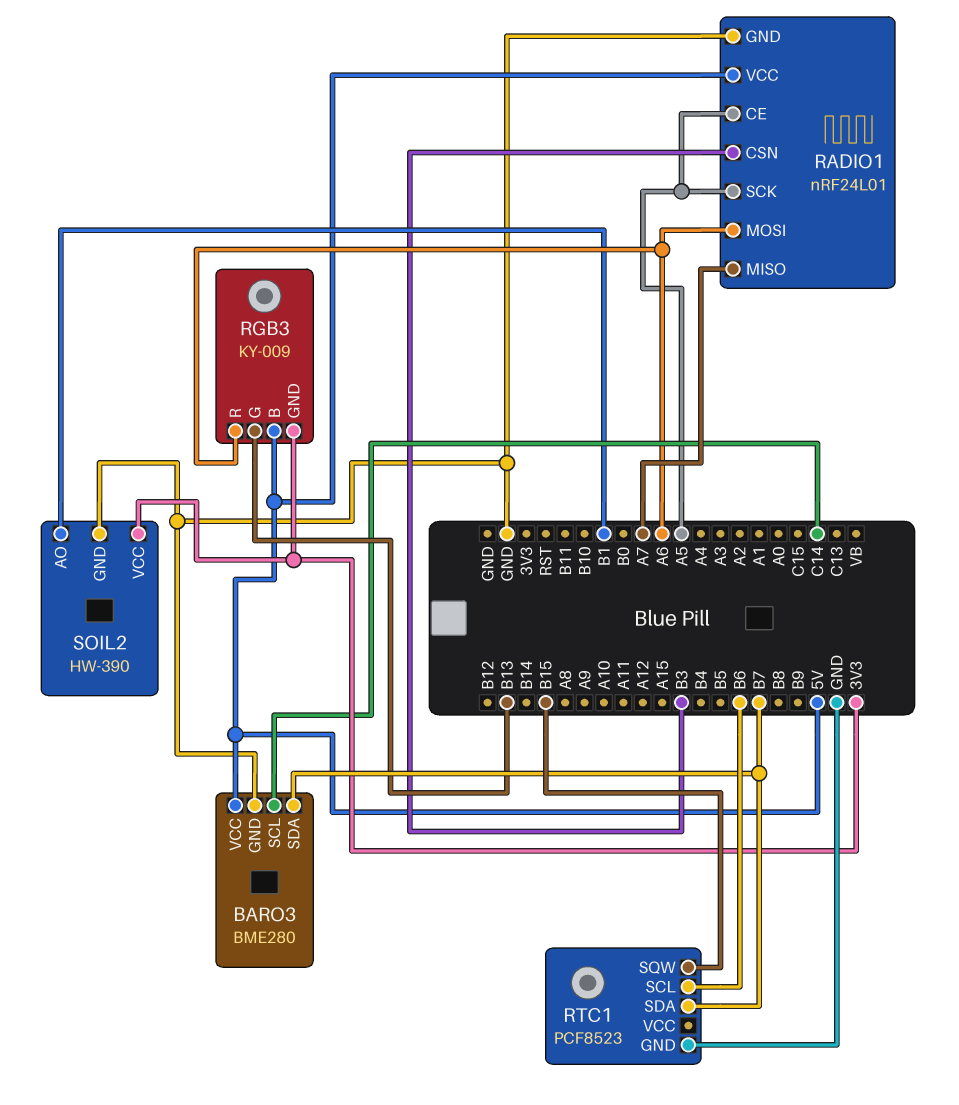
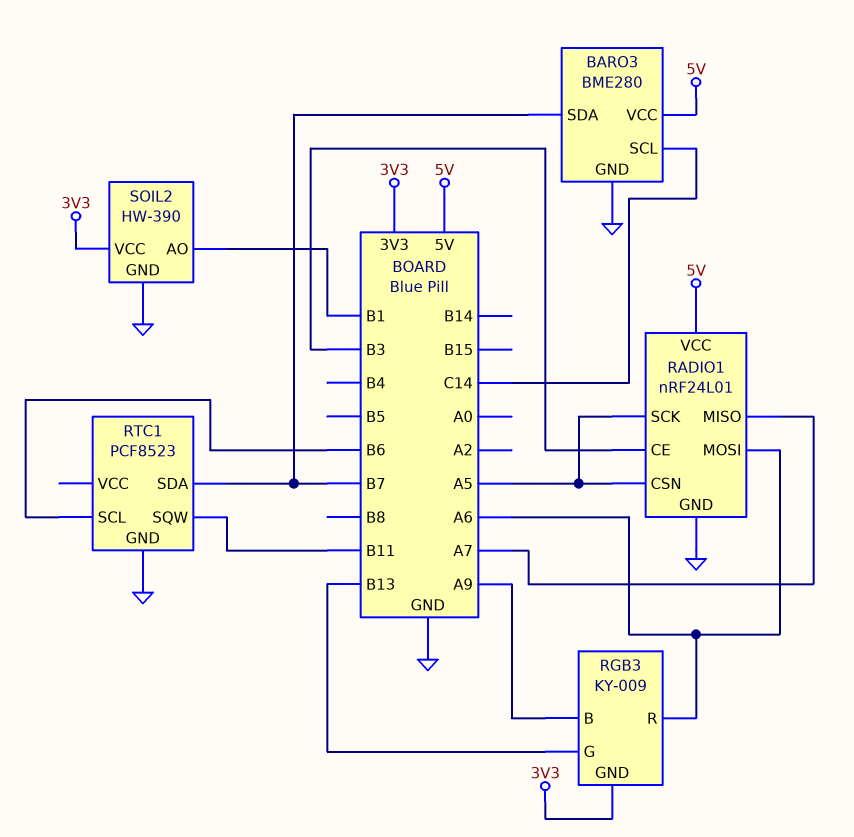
RADIO1 pin CE: A5 -> B3
RADIO1 pin CSN: B3 -> A5
RGB3 pin B: 5V -> A9
RTC1 pin SQW: B15 -> B11

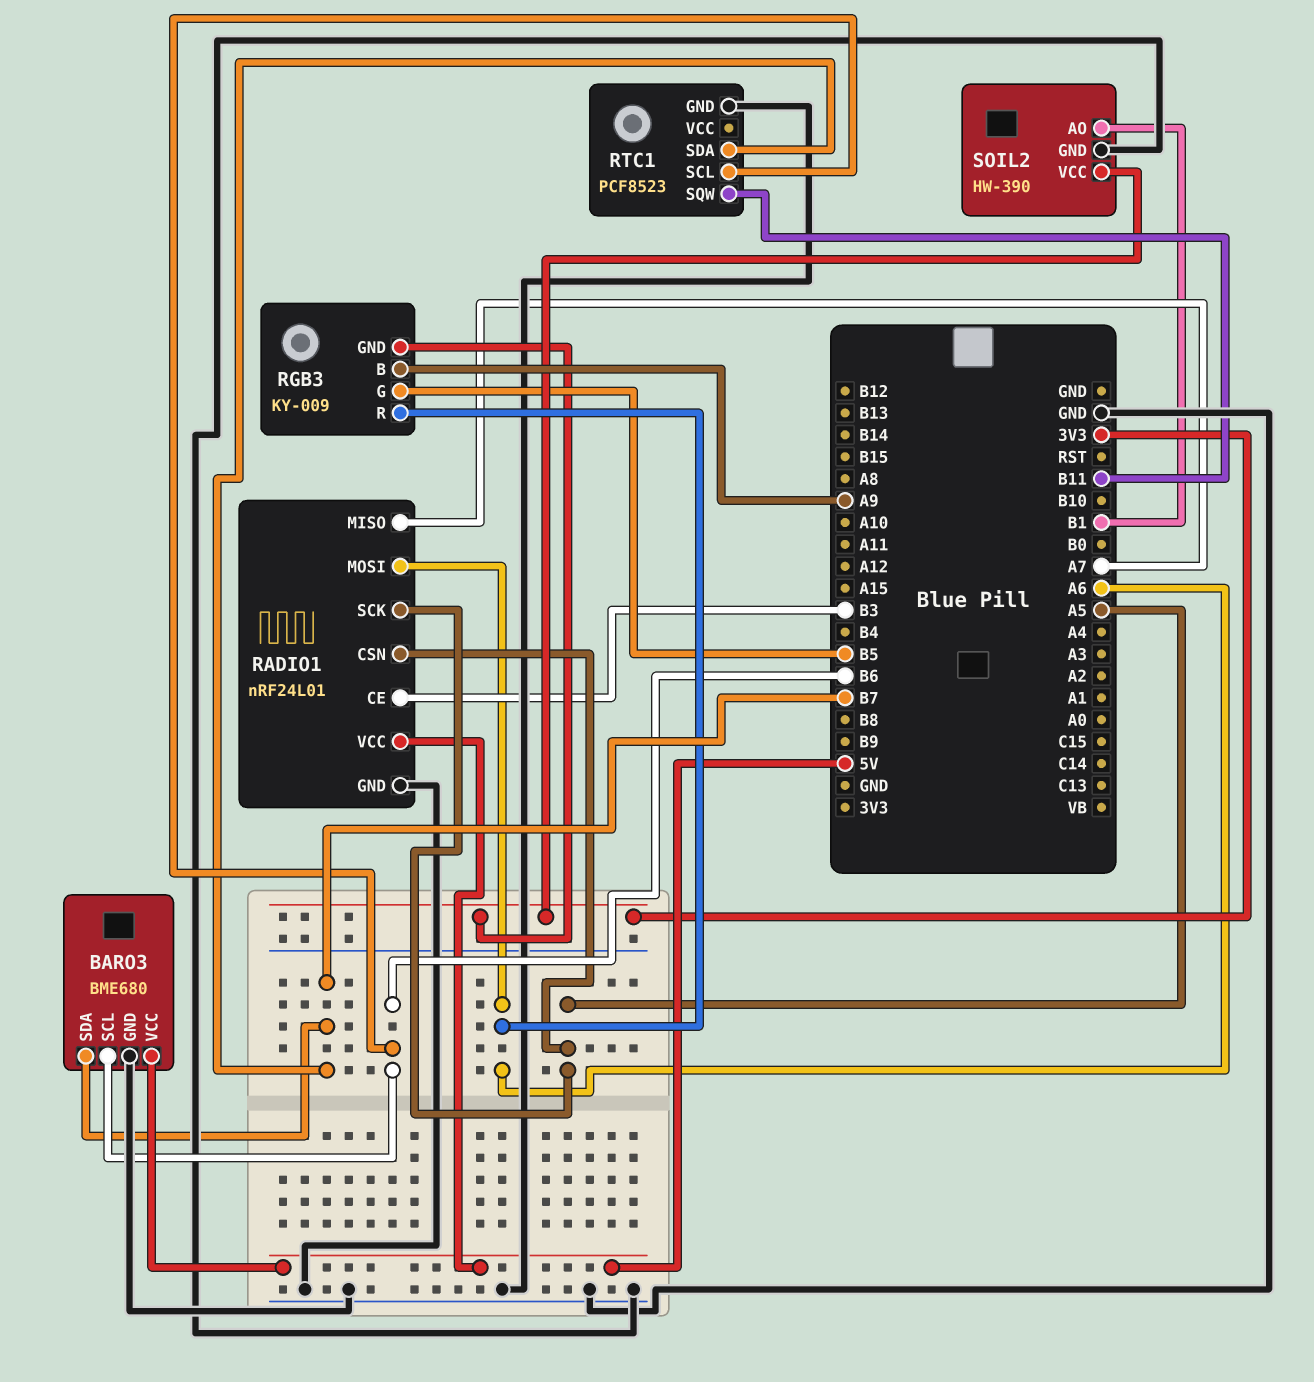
BARO3: BME280 -> BME680
BARO3 pin SCL: C14 -> B6
RGB3 pin G: B13 -> B5

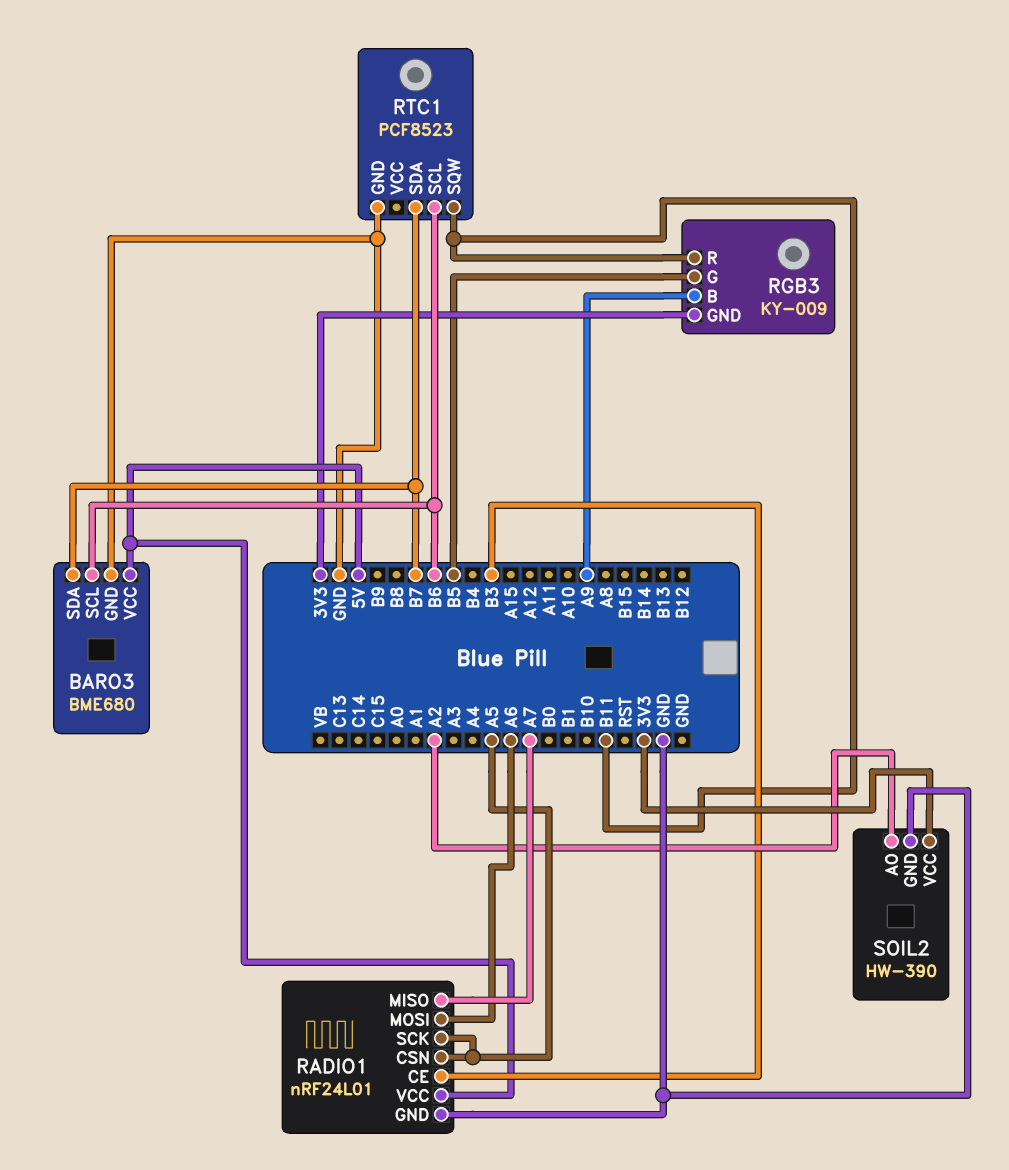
RGB3 pin R: A6 -> B11
SOIL2 pin AO: B1 -> A2

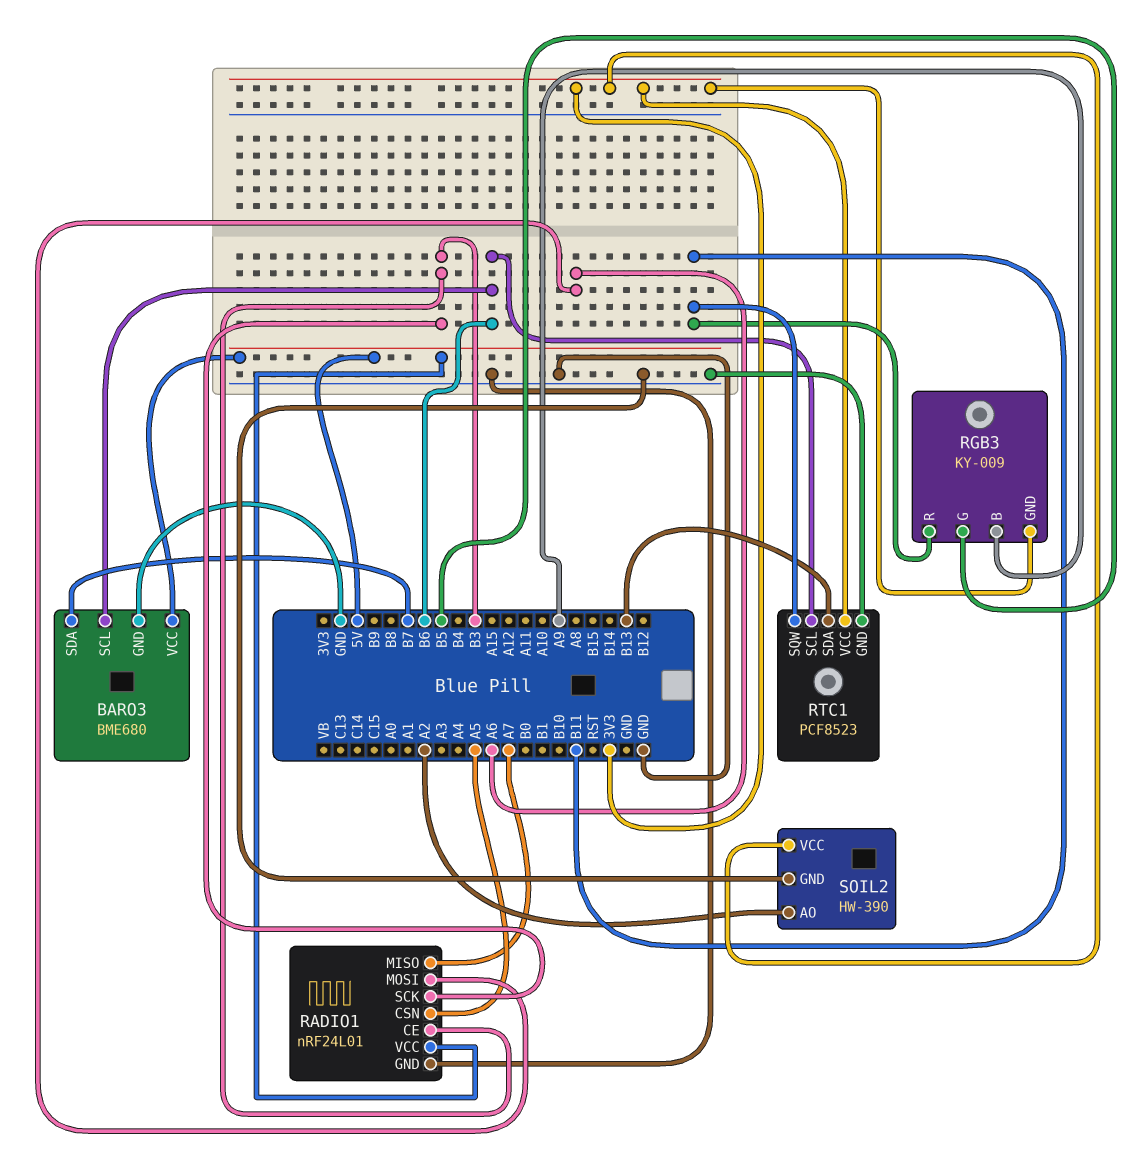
RADIO1 pin SCK: A5 -> B3
RTC1 pin SDA: B7 -> B13
RTC1 pin VCC: none -> 3V3

